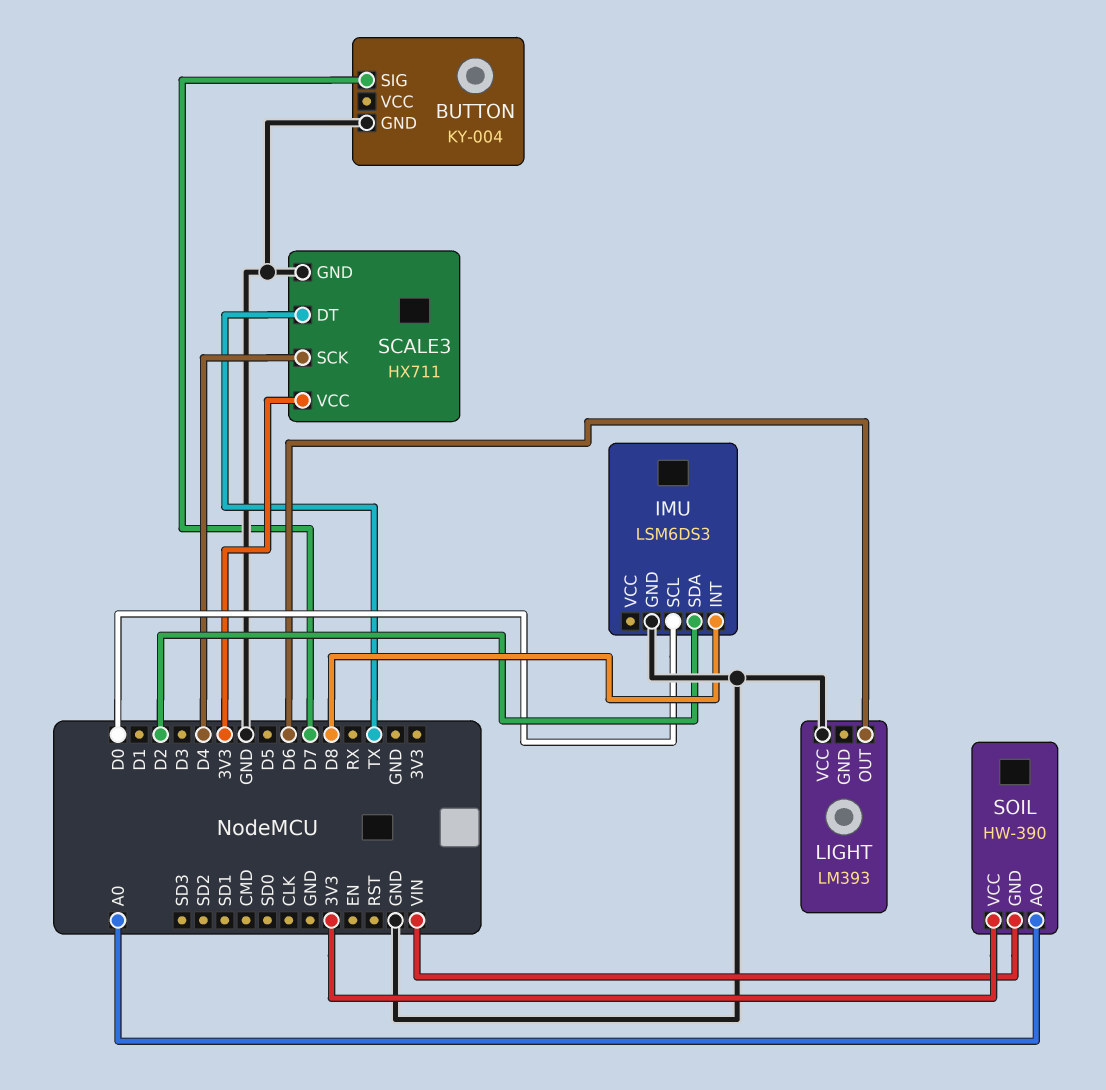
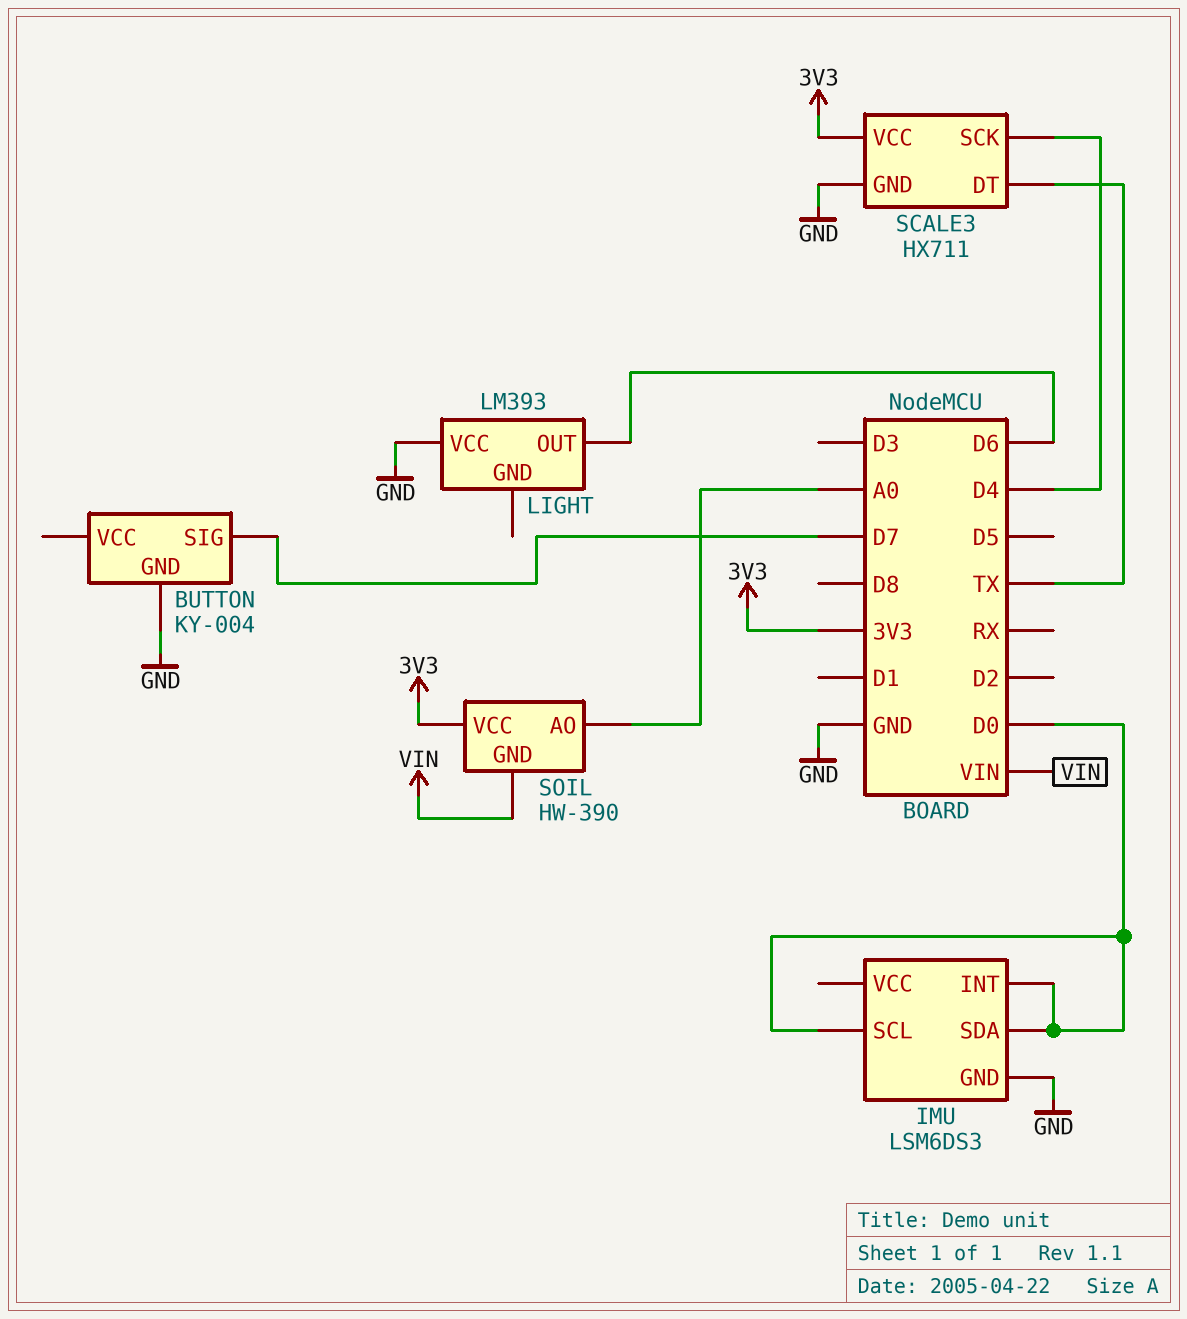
IMU pin INT: D8 -> D0
IMU pin SDA: D2 -> D0

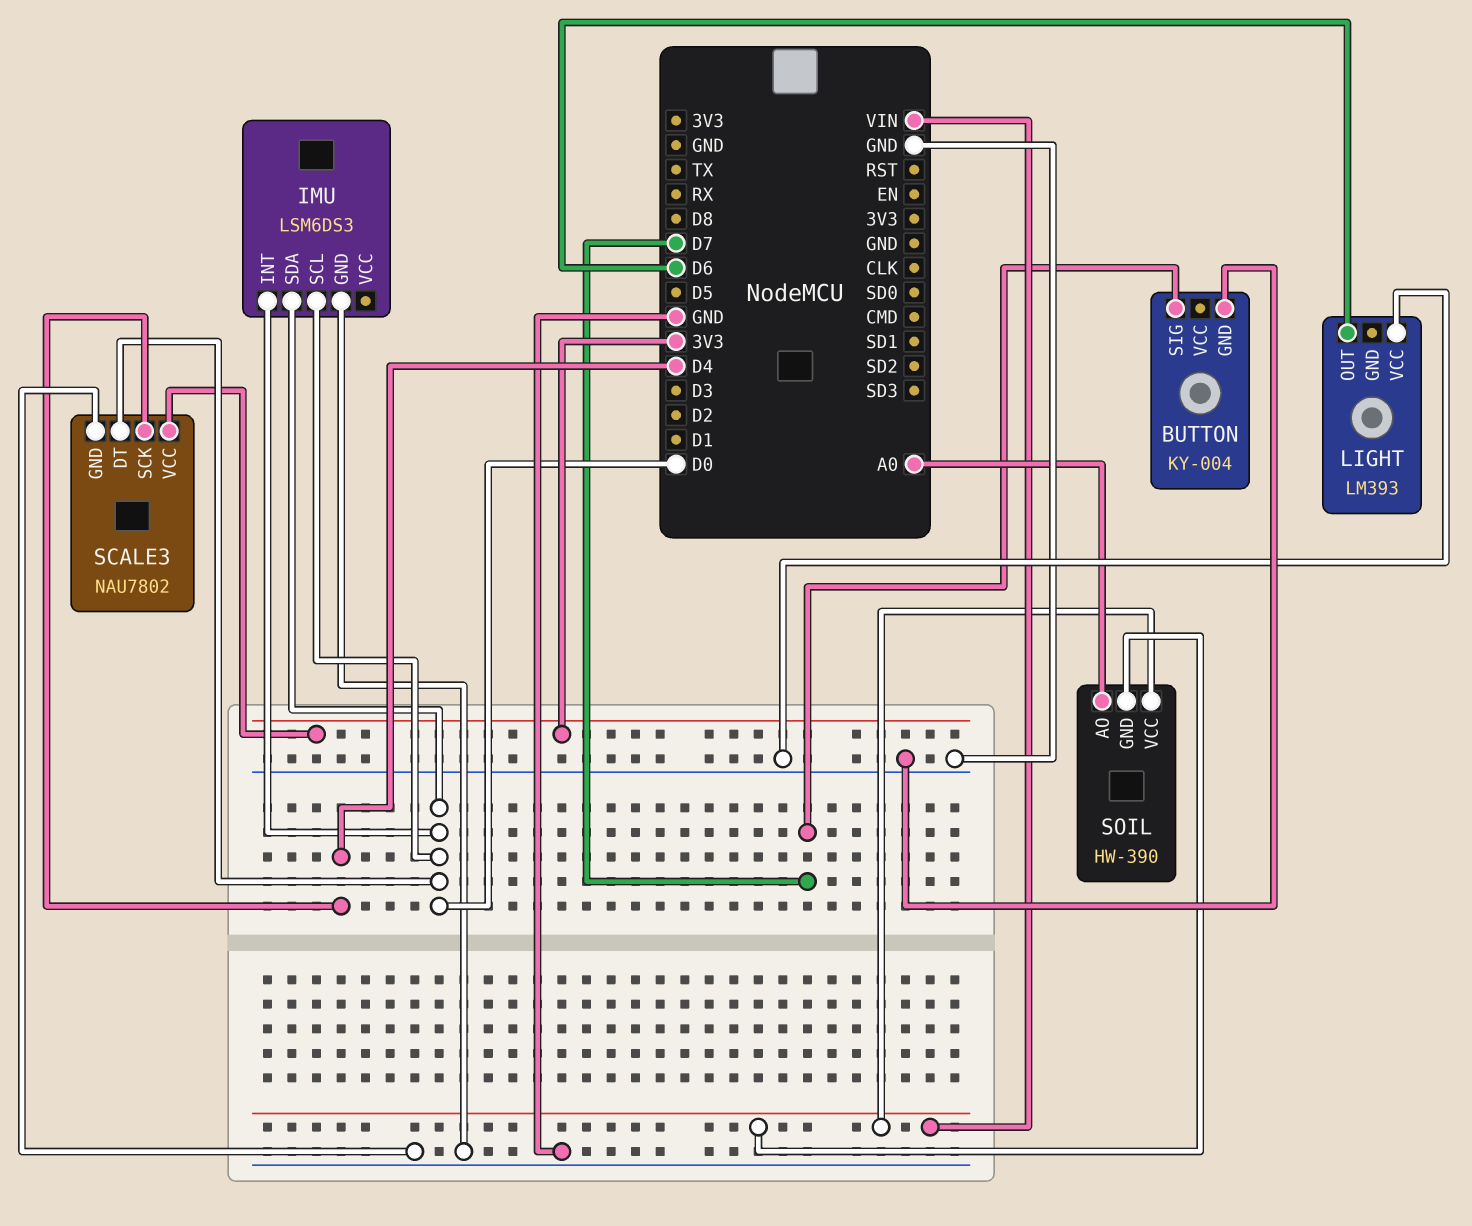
SCALE3: HX711 -> NAU7802
SCALE3 pin DT: TX -> D0
SOIL pin VCC: 3V3 -> VIN

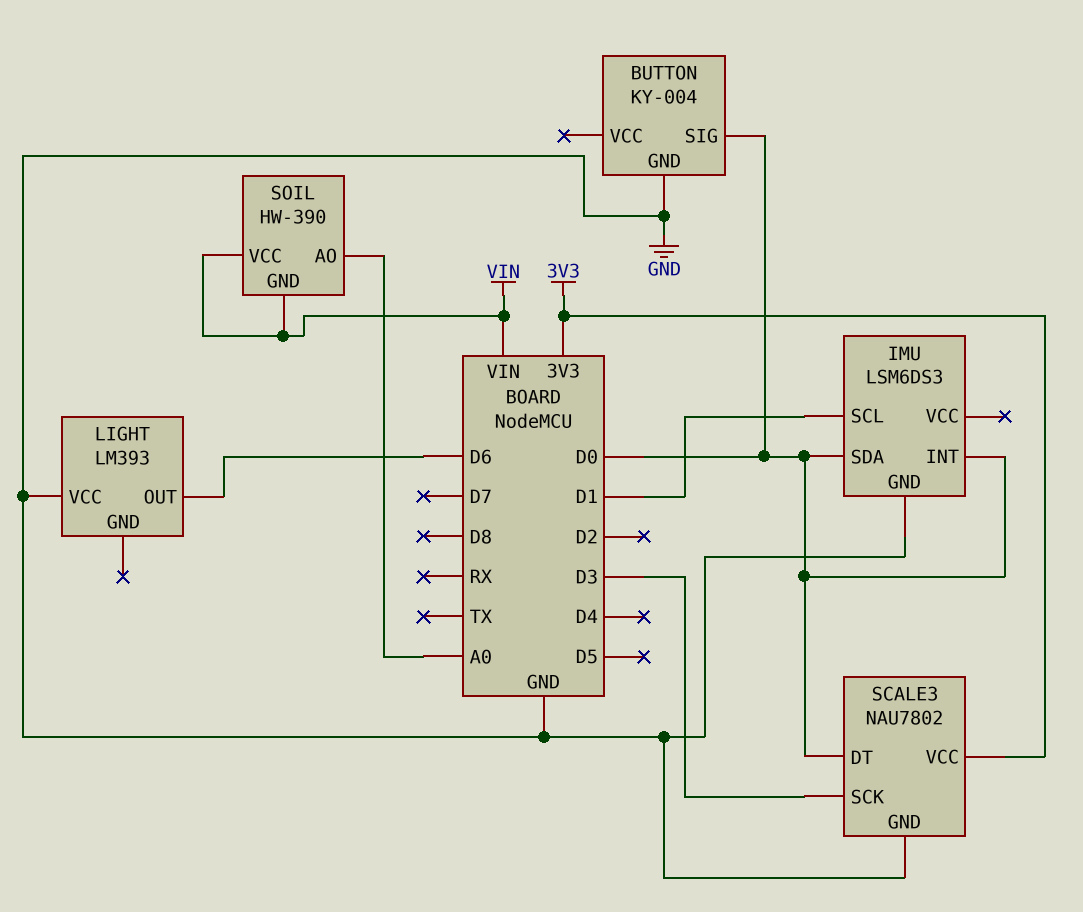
BUTTON pin SIG: D7 -> D0
IMU pin SCL: D0 -> D1
SCALE3 pin SCK: D4 -> D3

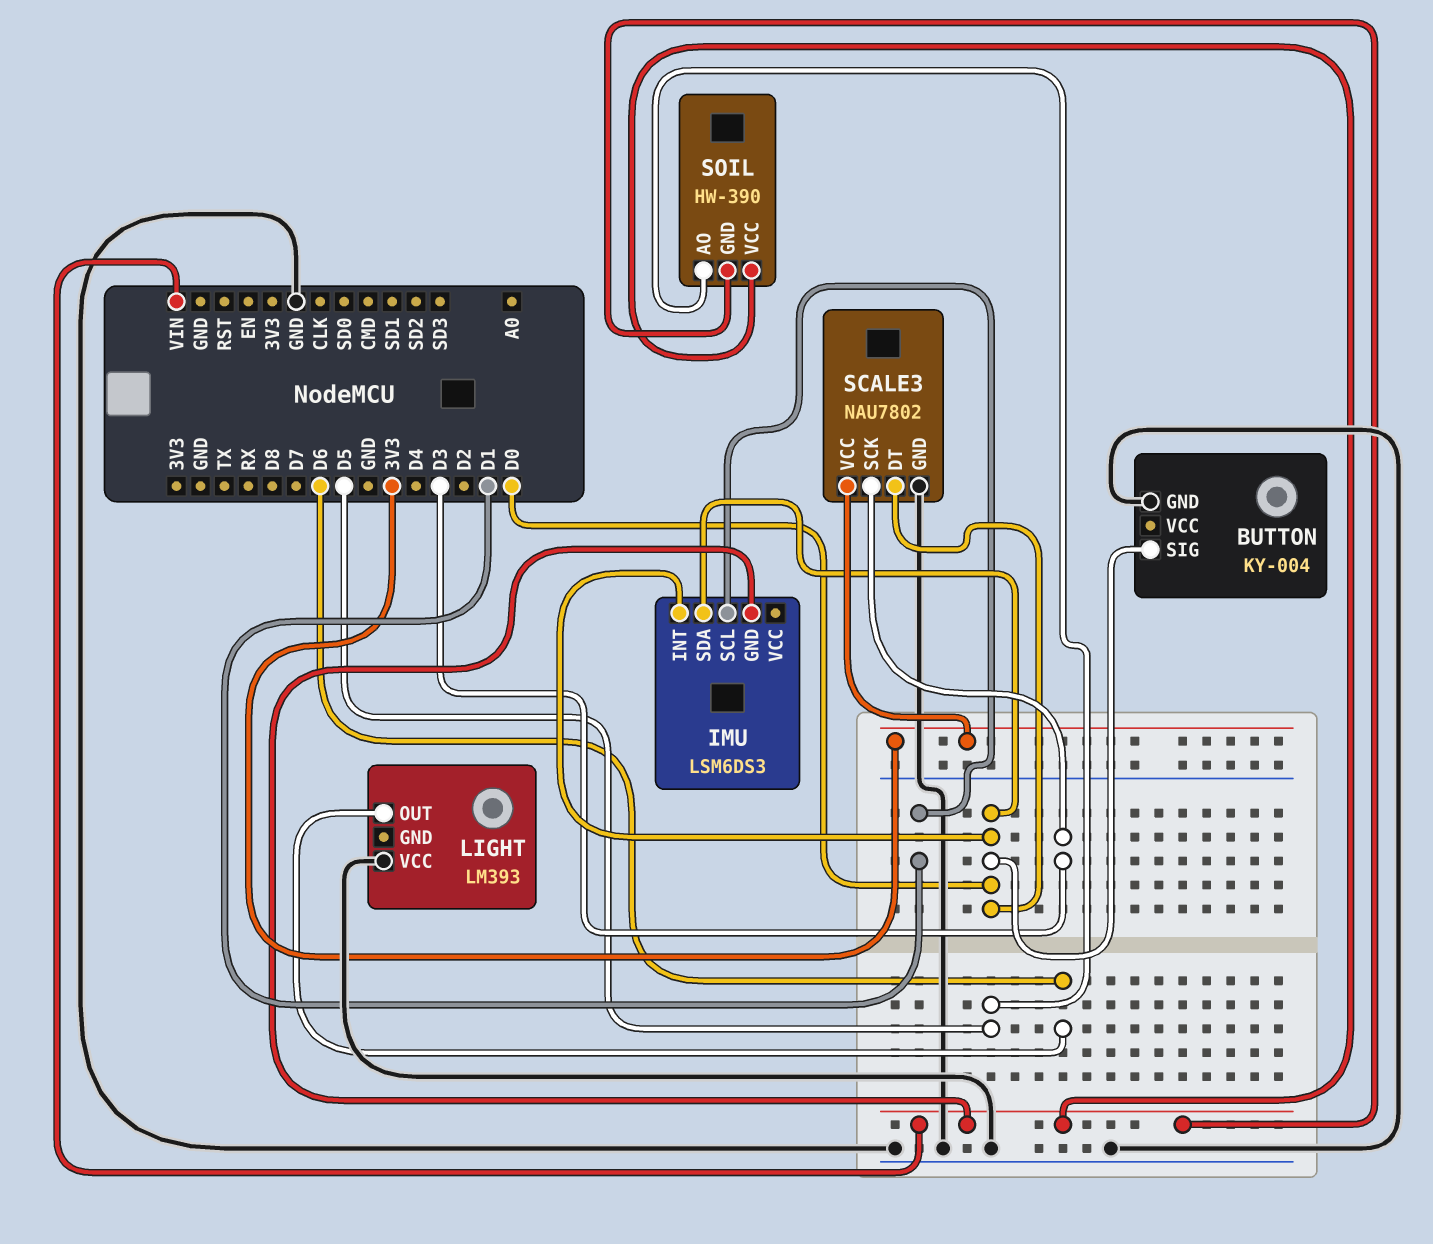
IMU pin GND: GND -> VIN
SOIL pin AO: A0 -> D5

